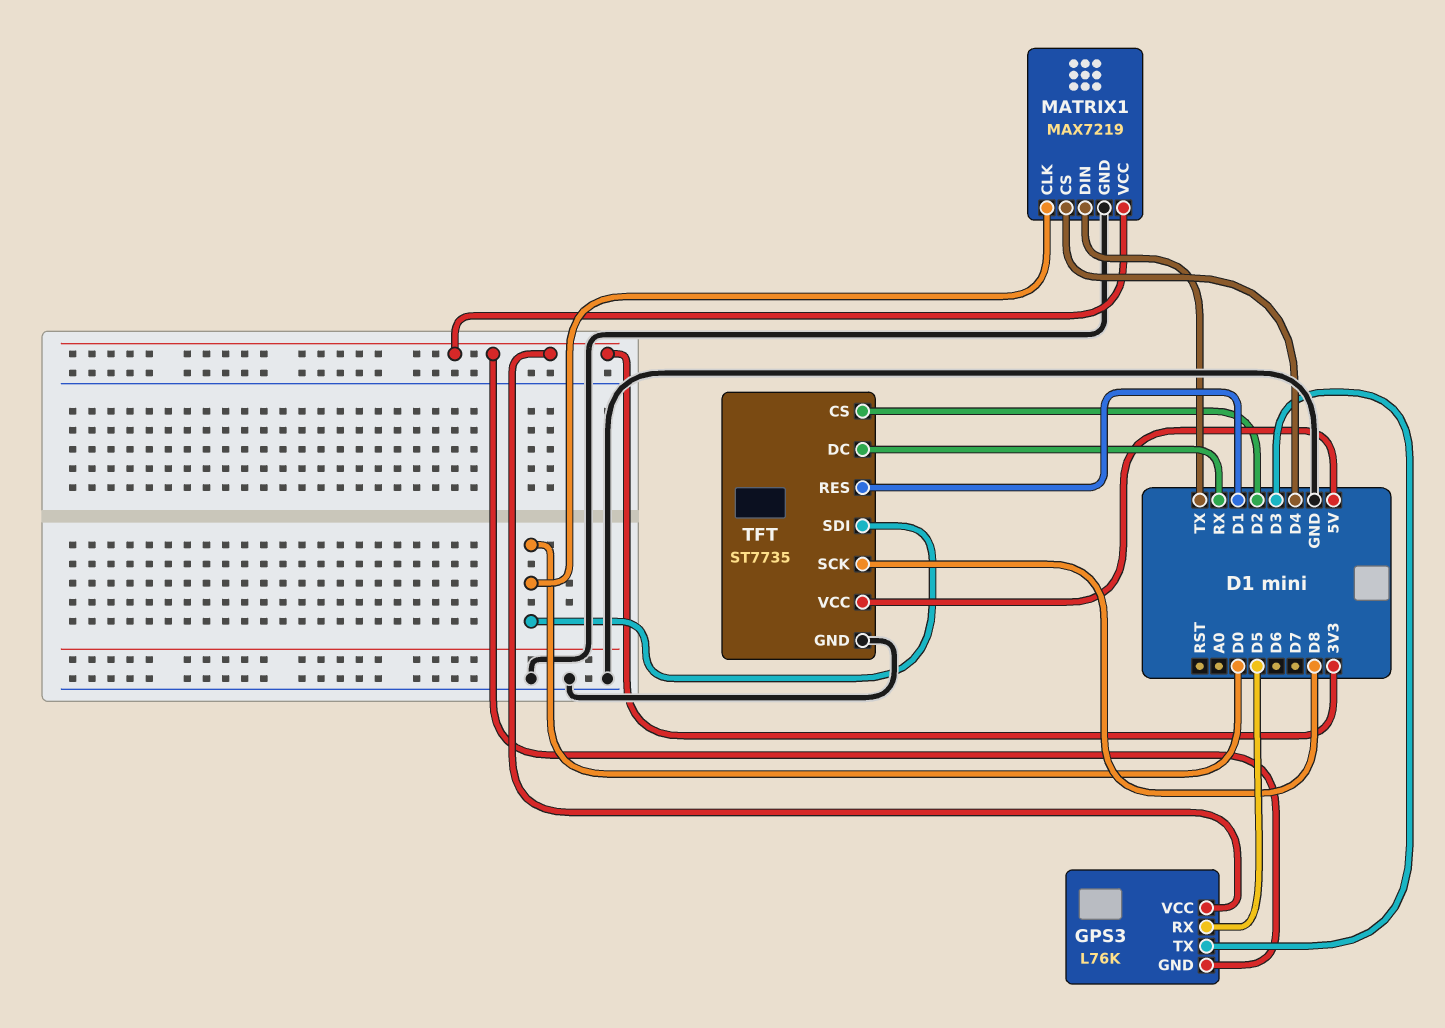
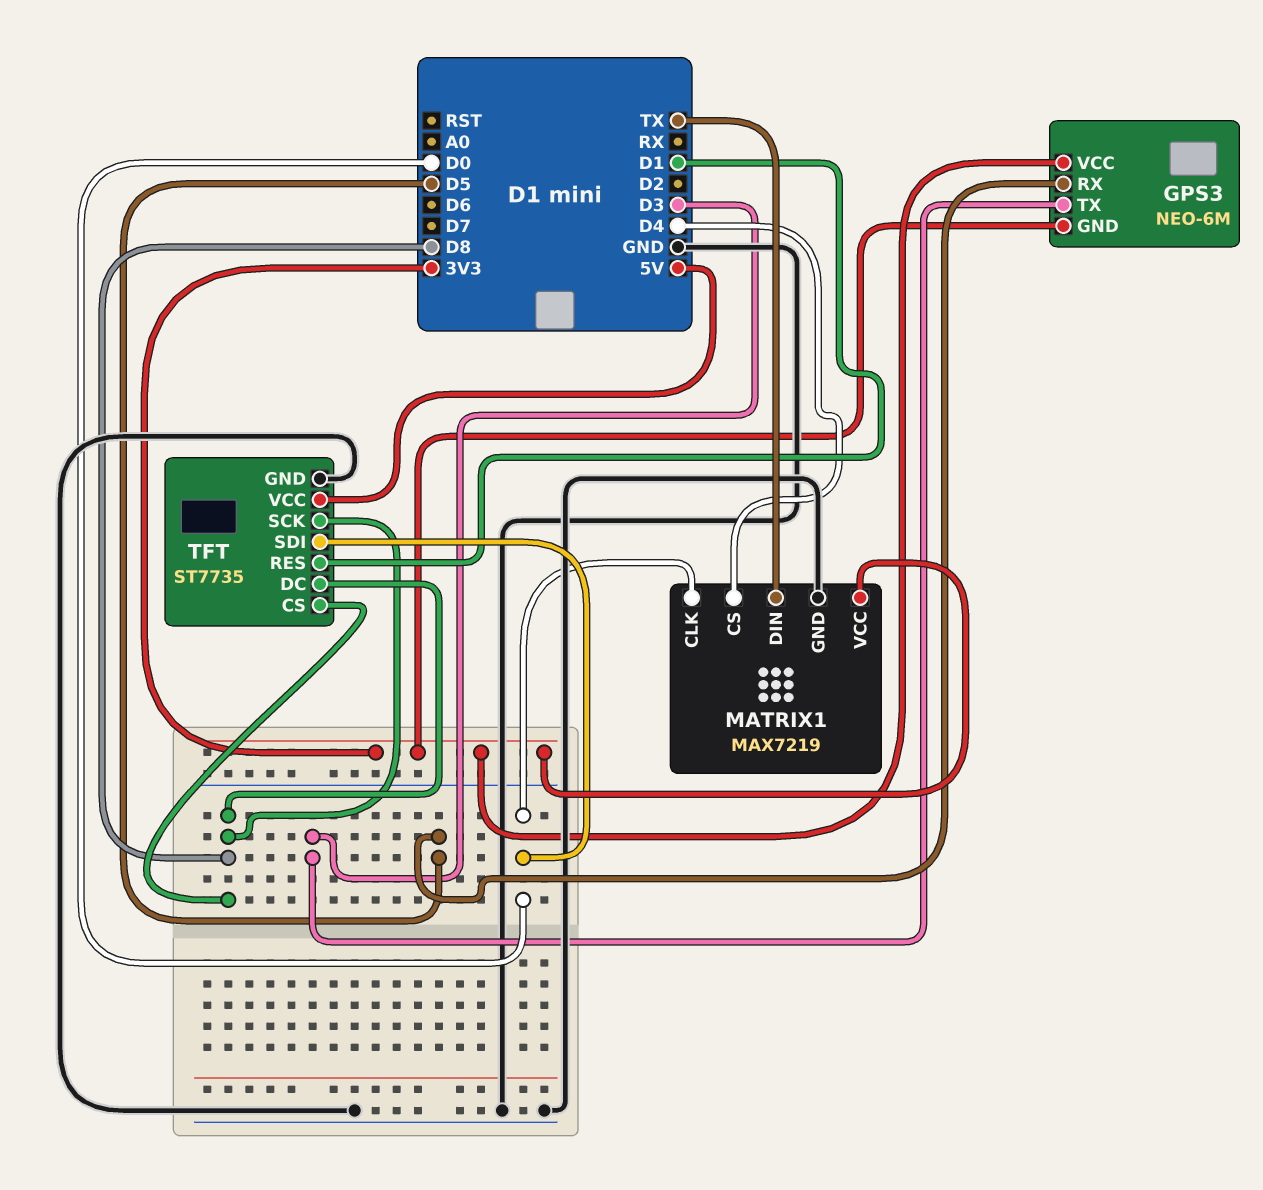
GPS3: L76K -> NEO-6M
TFT pin CS: D2 -> D8
TFT pin DC: RX -> D8

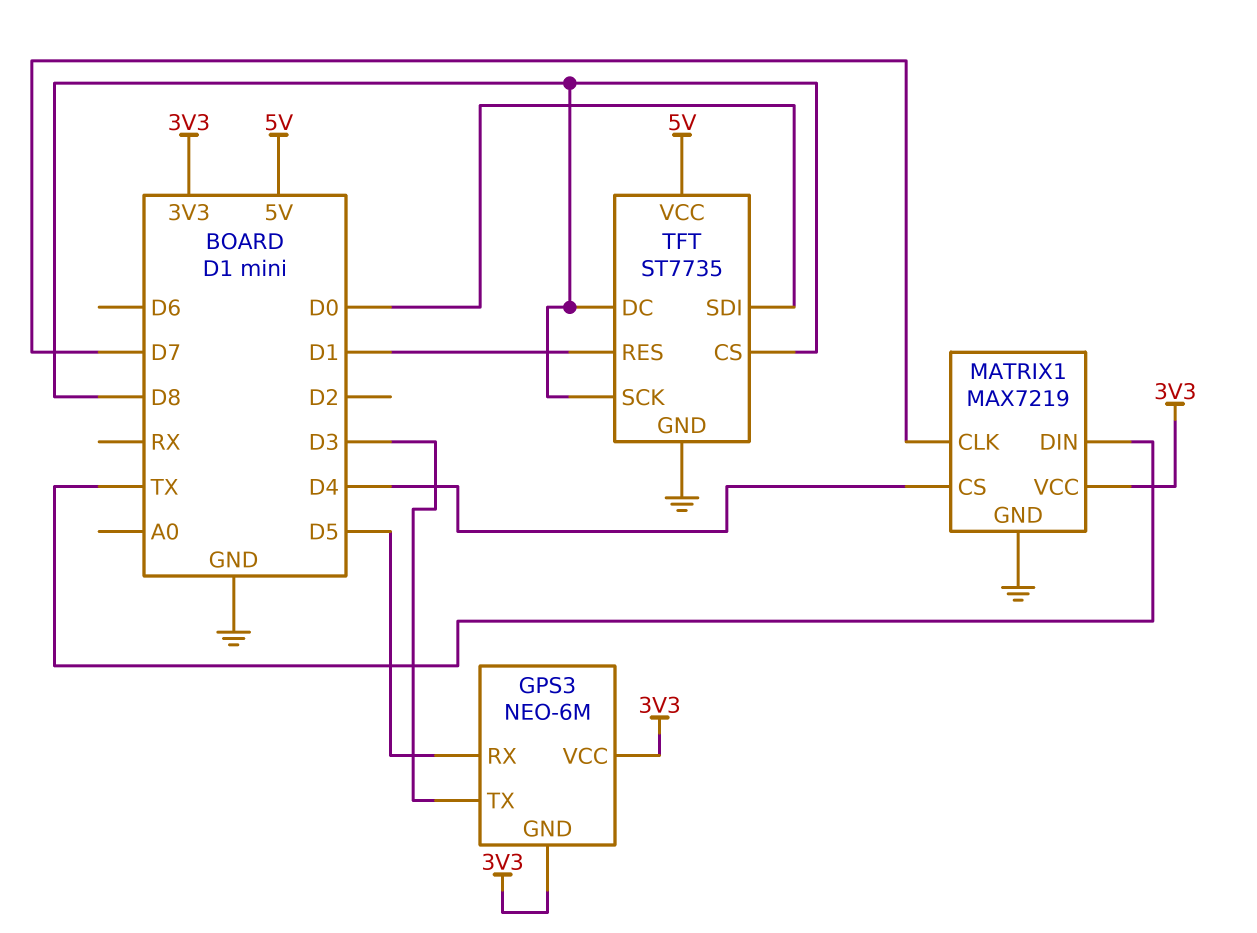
MATRIX1 pin CLK: D0 -> D7

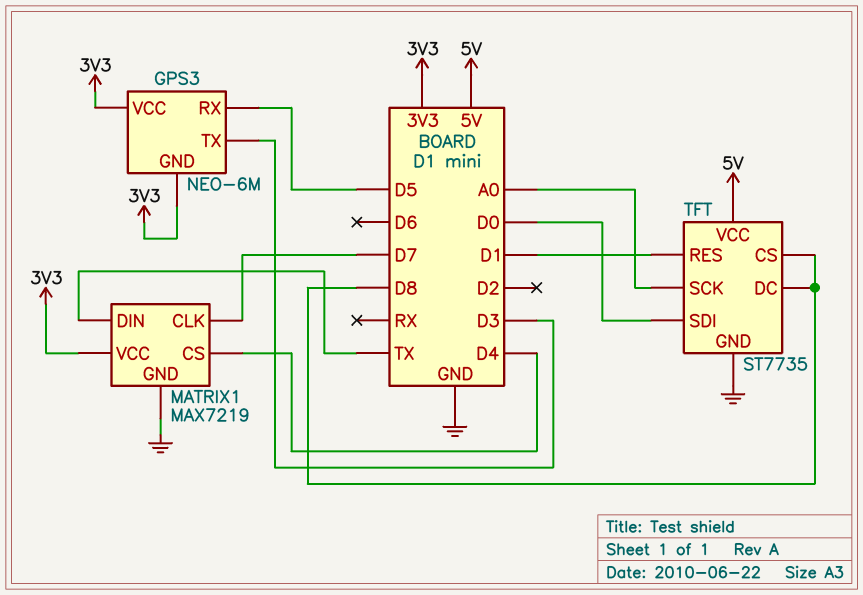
TFT pin SCK: D8 -> A0

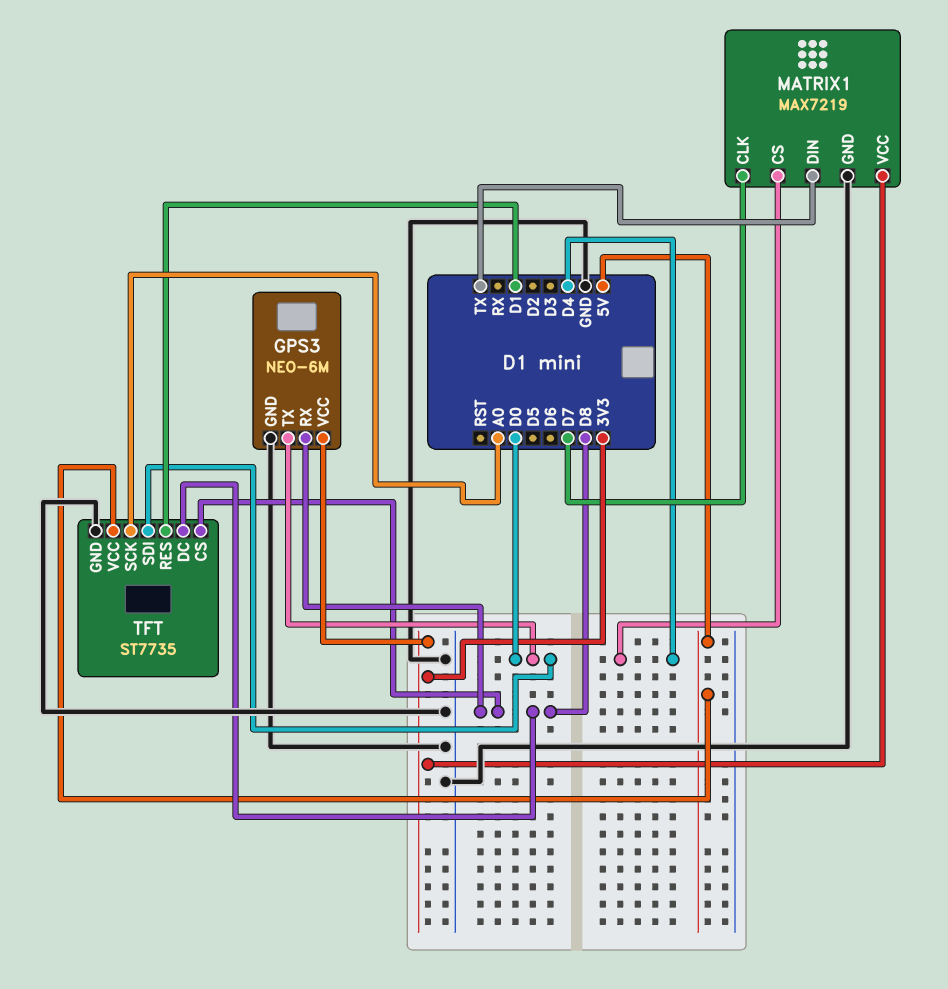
GPS3 pin GND: 3V3 -> GND
GPS3 pin RX: D5 -> D8
GPS3 pin TX: D3 -> D0

